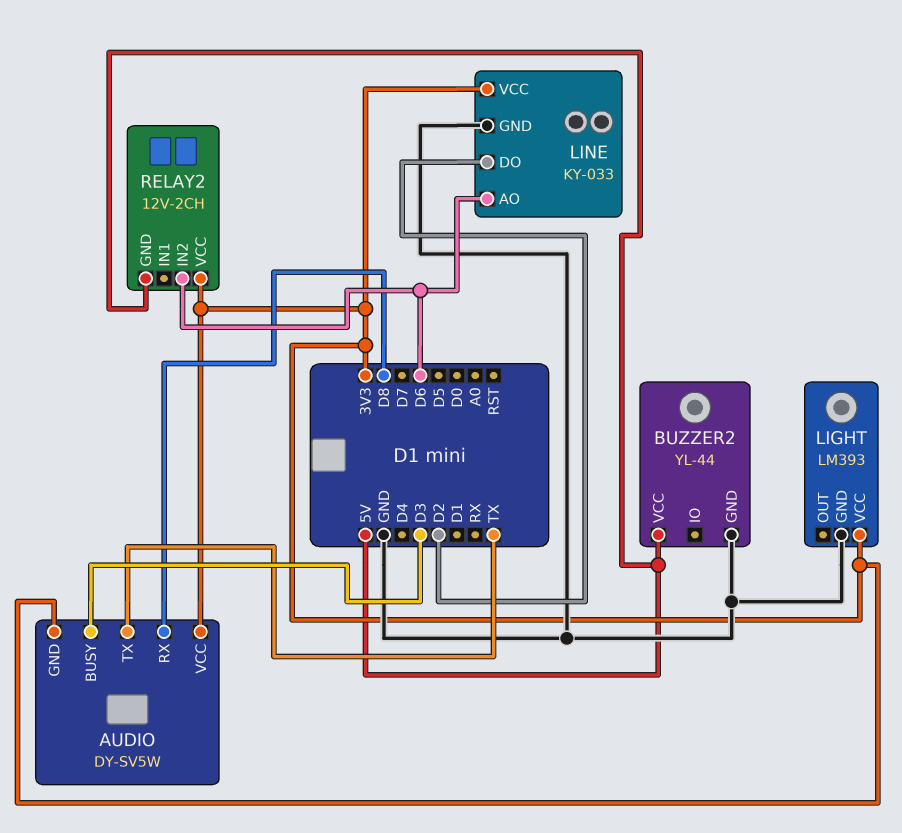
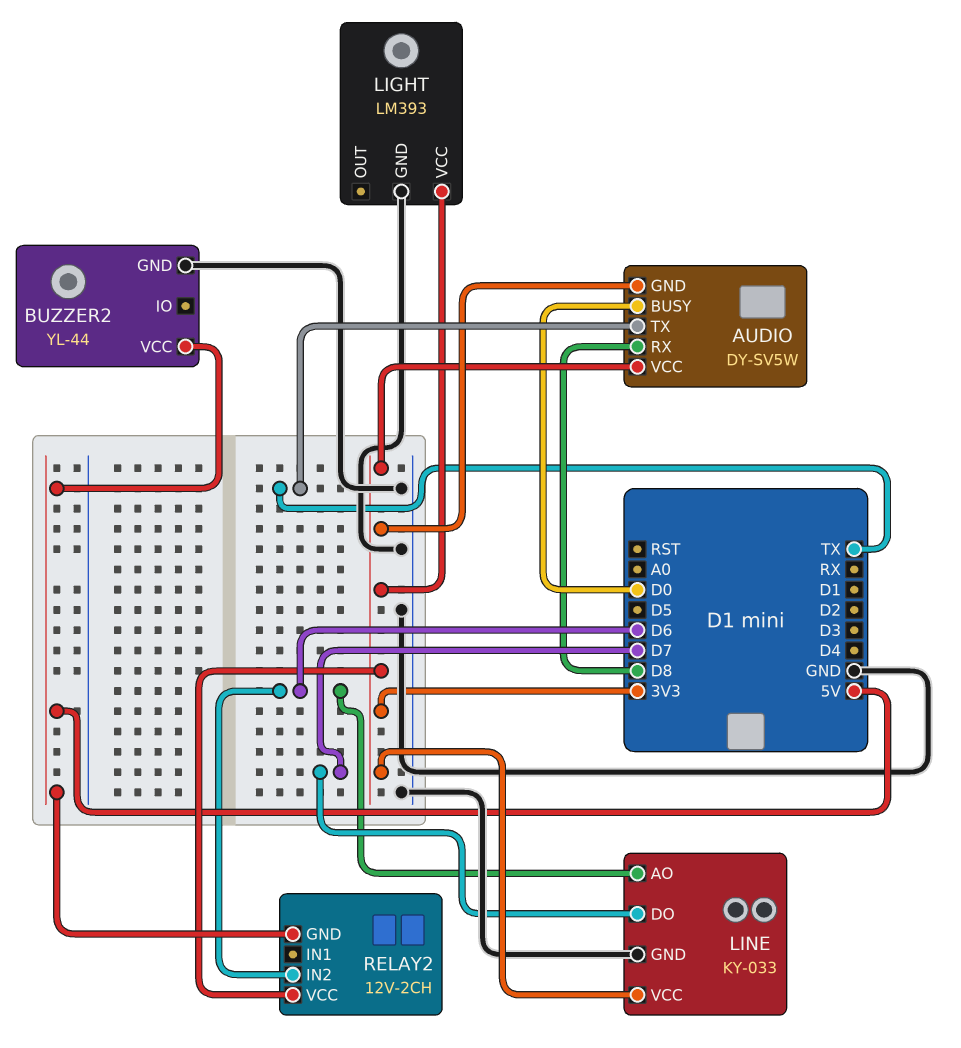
AUDIO pin BUSY: D3 -> D0
LINE pin DO: D2 -> D7

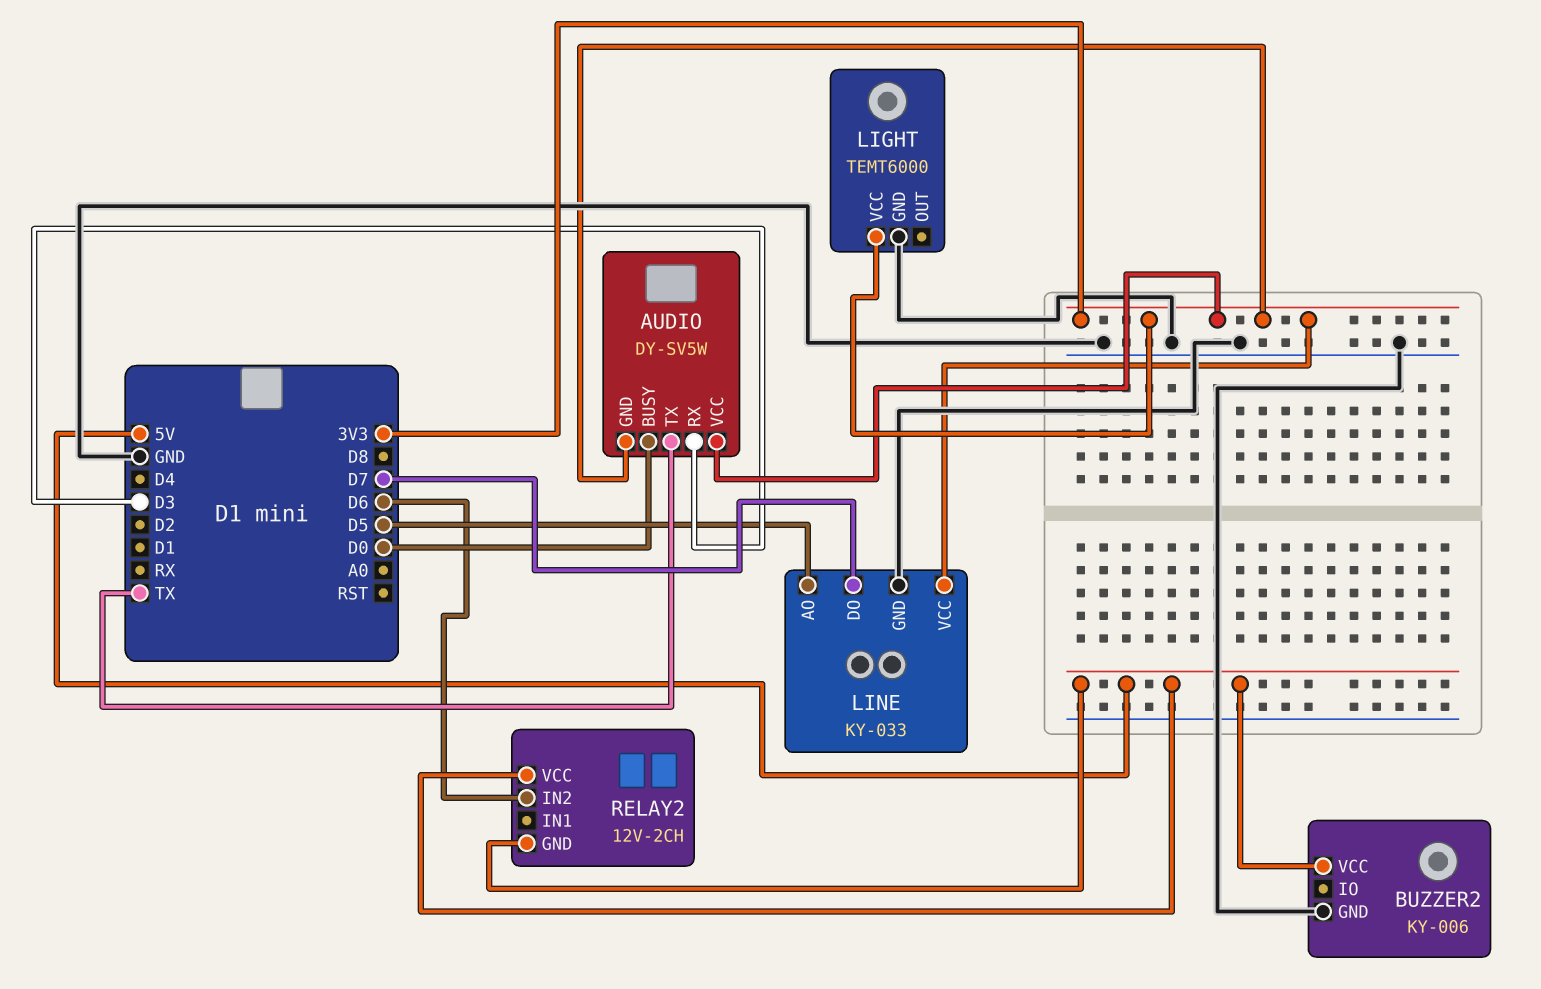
AUDIO pin RX: D8 -> D3
BUZZER2: YL-44 -> KY-006
LIGHT: LM393 -> TEMT6000
LINE pin AO: D6 -> D5
RELAY2 pin VCC: 3V3 -> 5V

